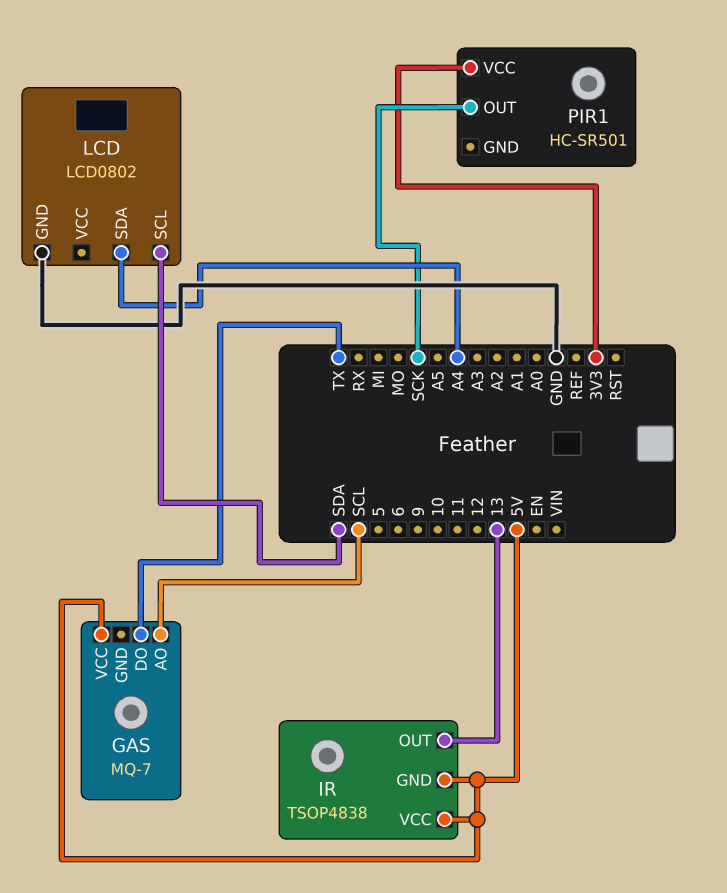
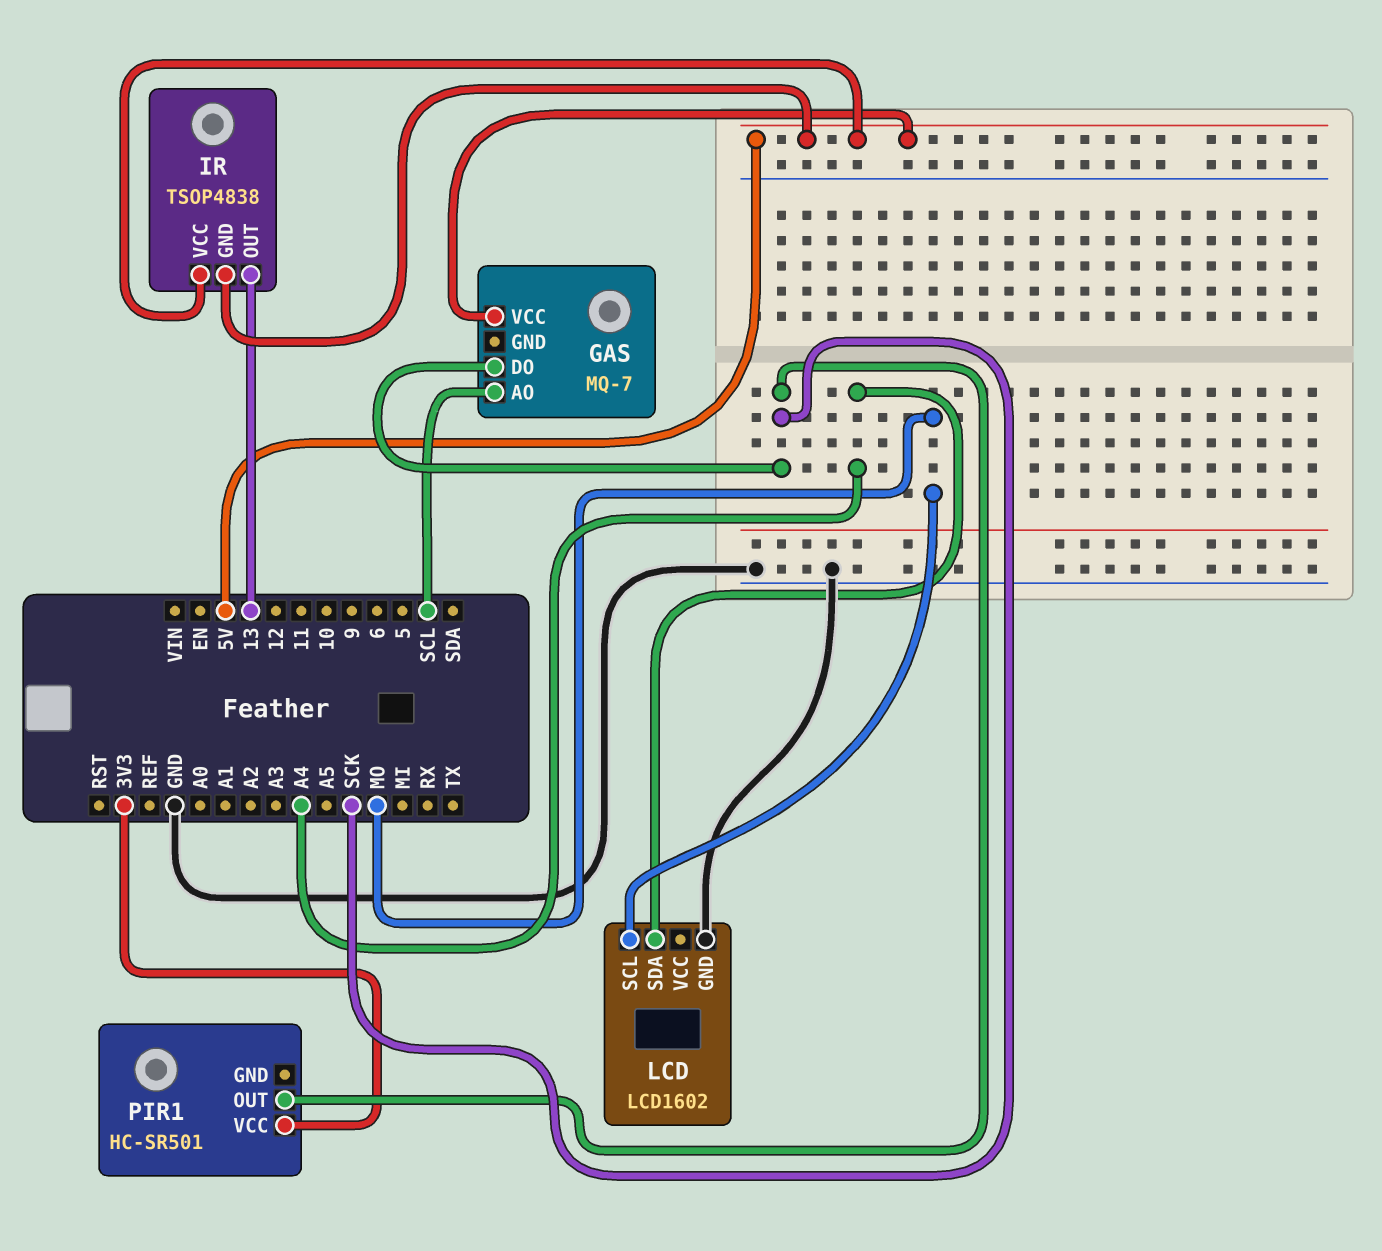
GAS pin DO: TX -> SCK
LCD: LCD0802 -> LCD1602
LCD pin SCL: SDA -> MO

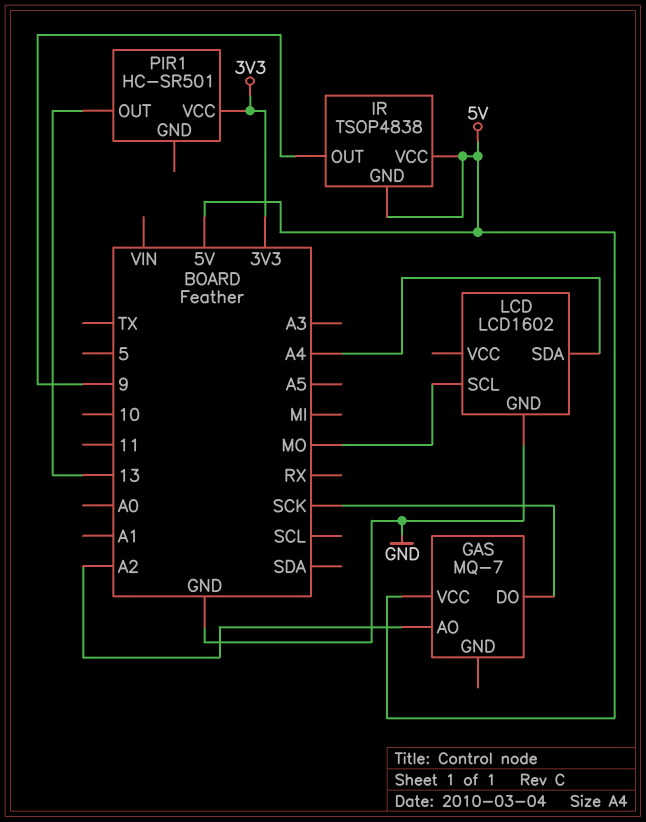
GAS pin AO: SCL -> A2
IR pin OUT: 13 -> 9
PIR1 pin OUT: SCK -> 13

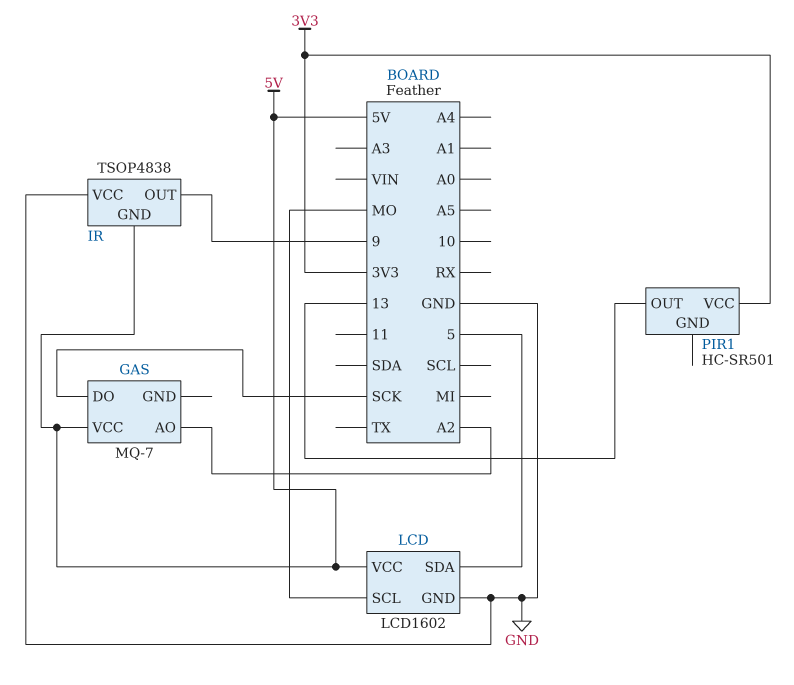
IR pin VCC: 5V -> GND
LCD pin SDA: A4 -> 5
LCD pin VCC: none -> 5V

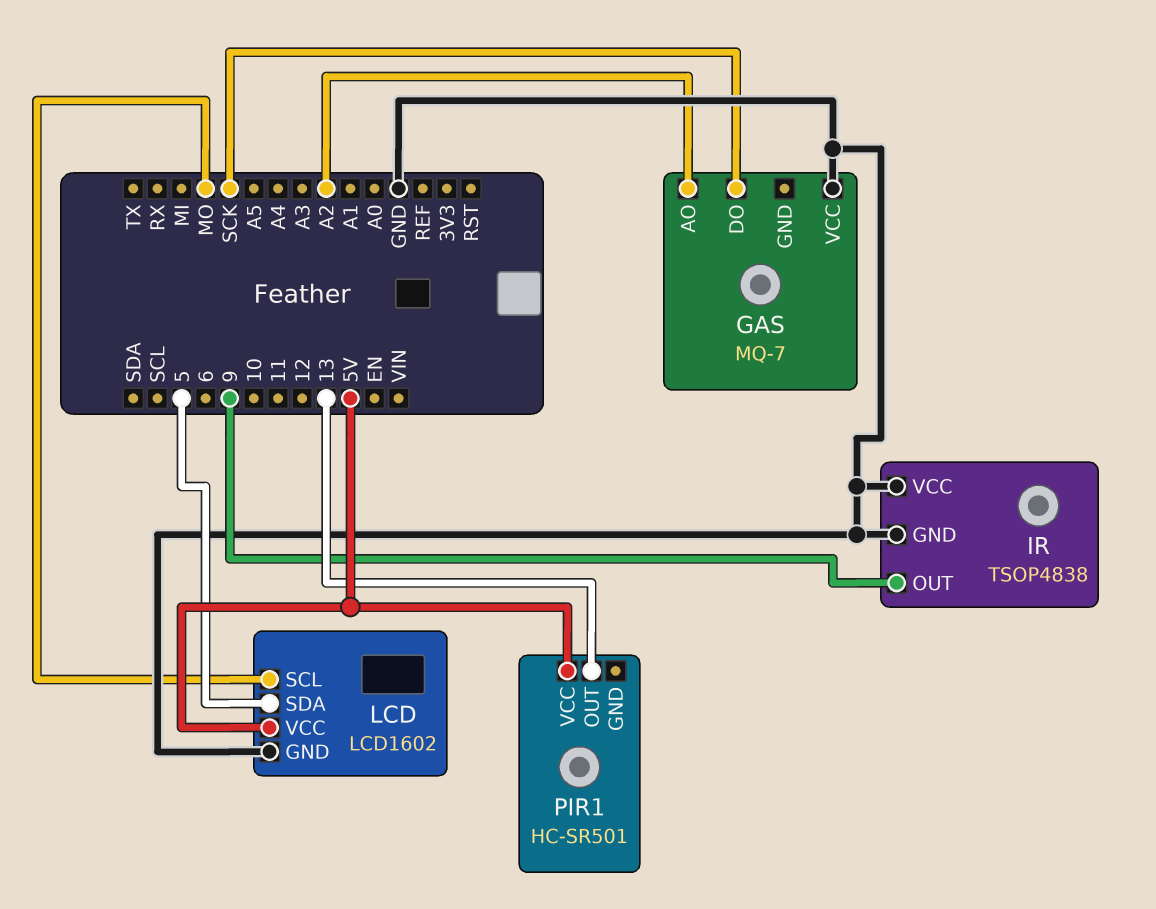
GAS pin VCC: 5V -> GND
IR pin GND: 5V -> GND
PIR1 pin VCC: 3V3 -> 5V

